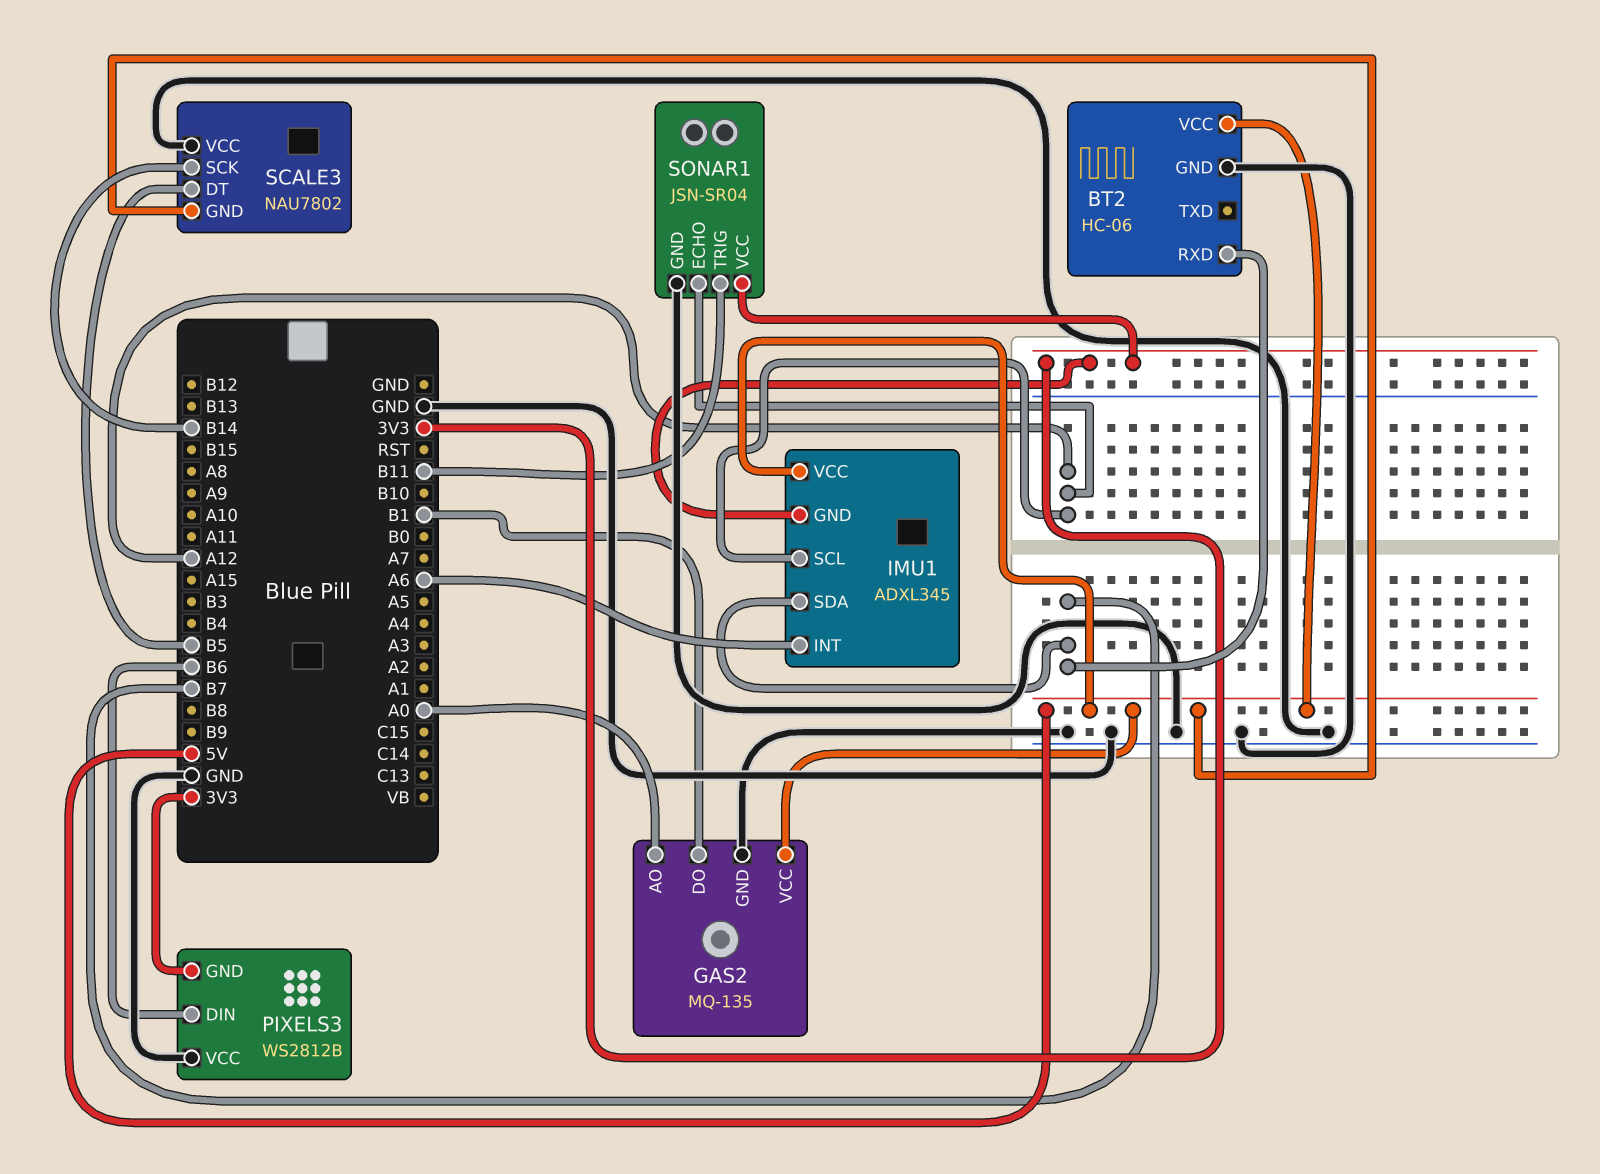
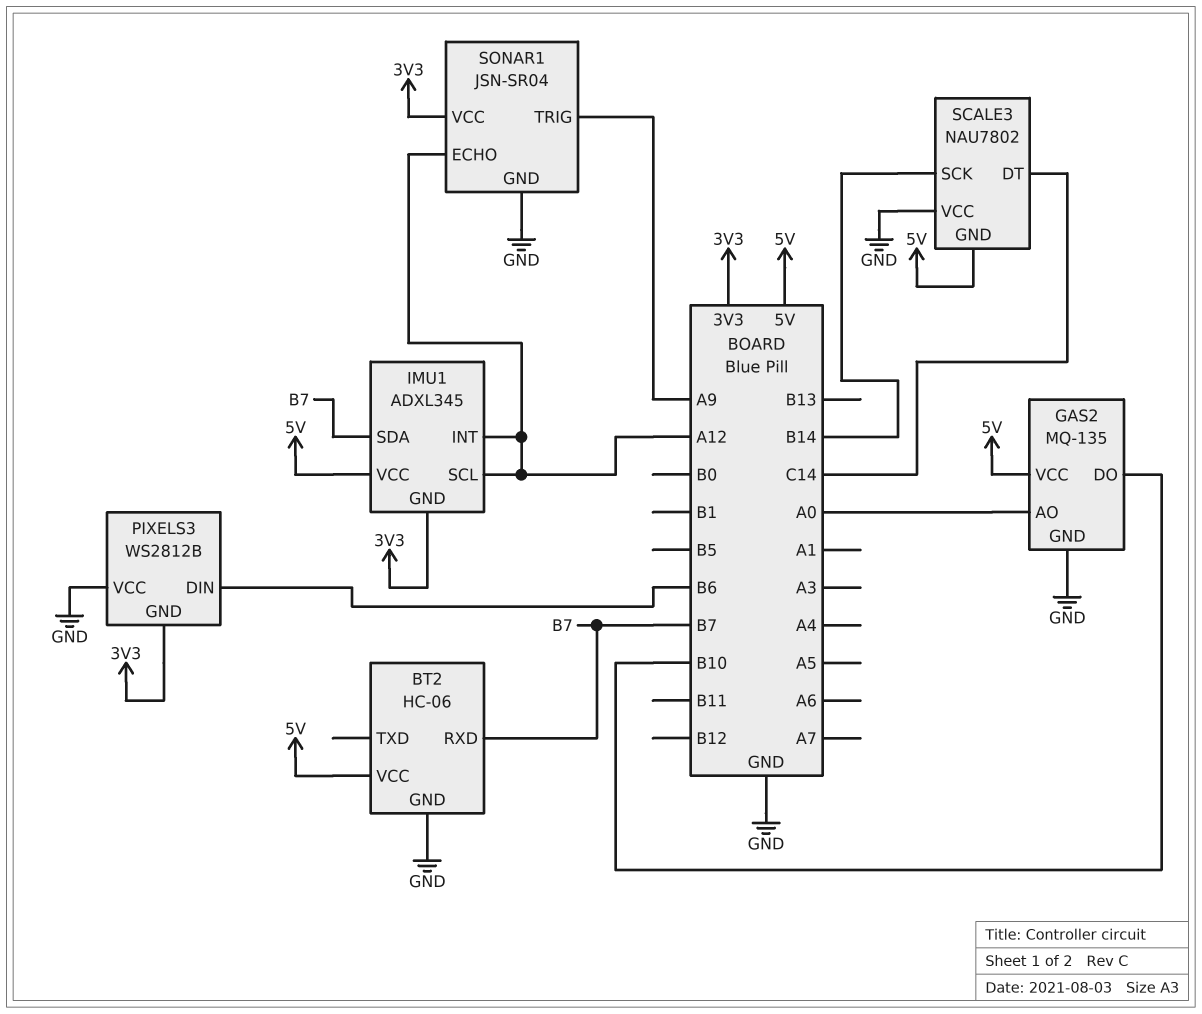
GAS2 pin DO: B1 -> B10
IMU1 pin INT: A6 -> A12
SCALE3 pin DT: B5 -> C14
SONAR1 pin TRIG: B11 -> A9

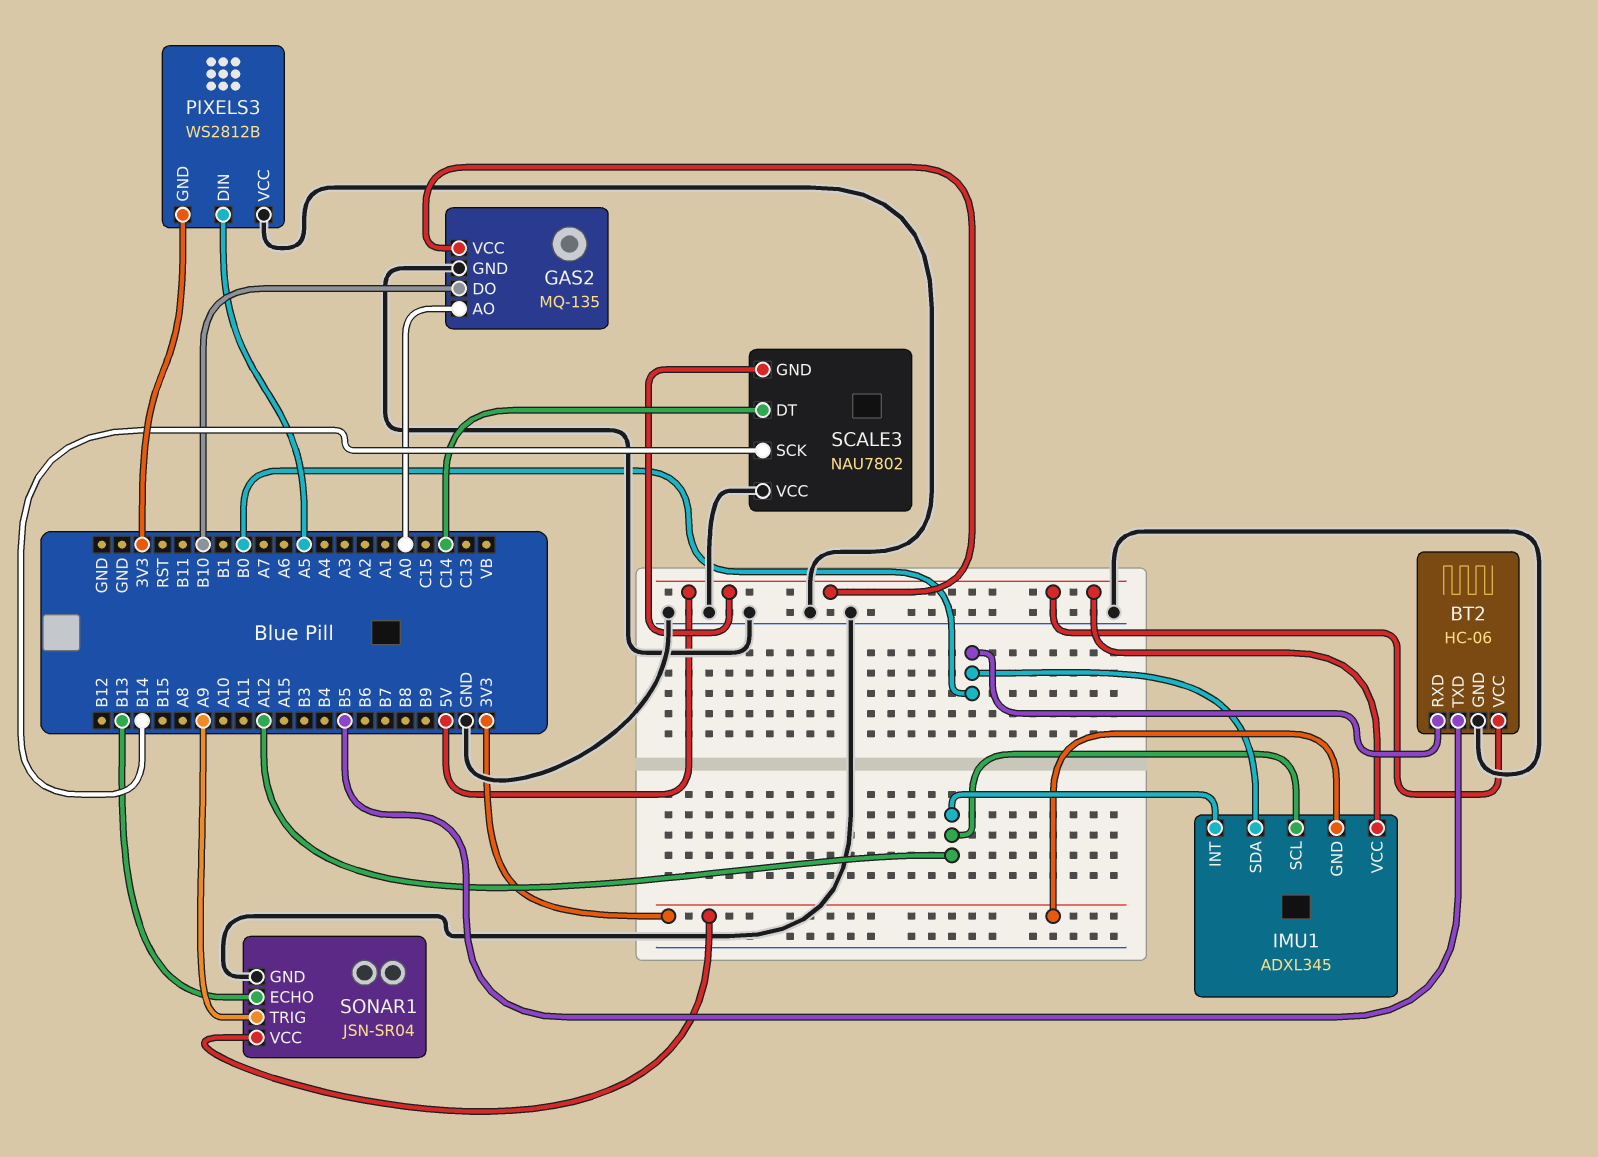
BT2 pin RXD: B7 -> B0
BT2 pin TXD: none -> B5
IMU1 pin SDA: B7 -> B0
PIXELS3 pin DIN: B6 -> A5
SONAR1 pin ECHO: A12 -> B13

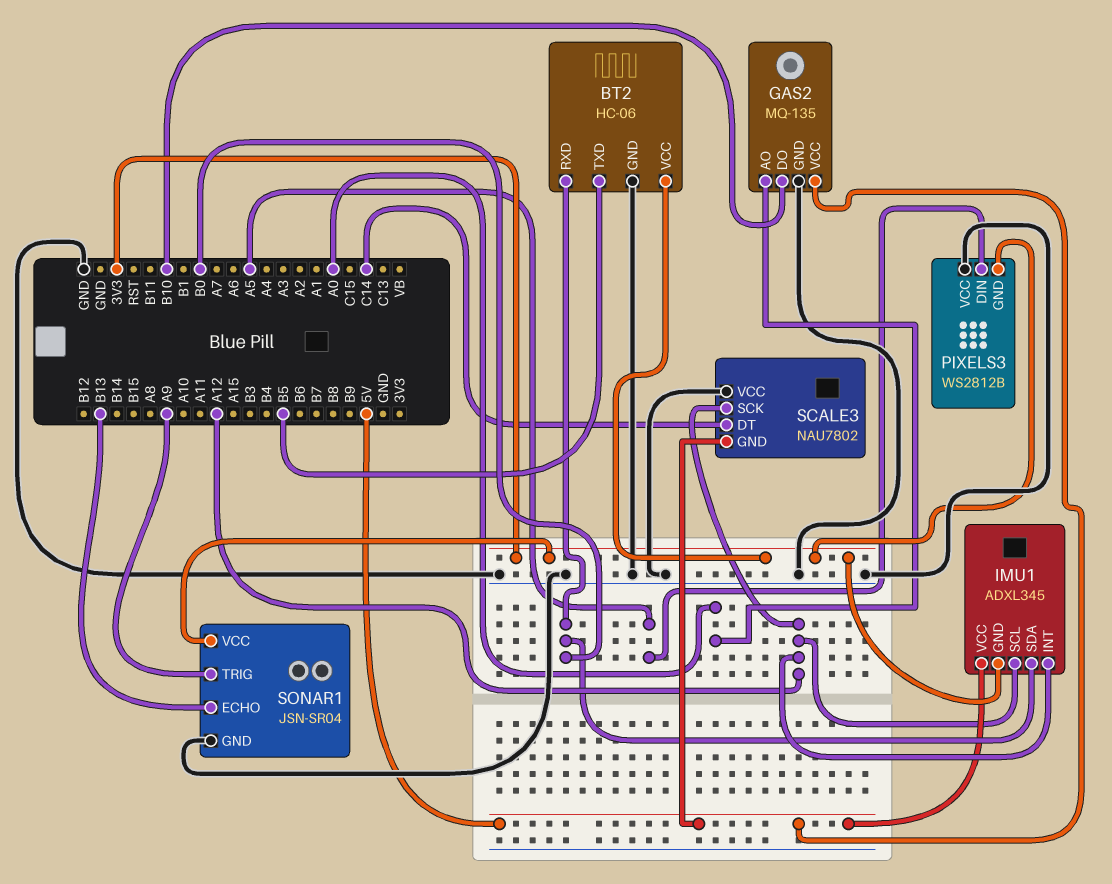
BT2 pin VCC: 5V -> 3V3
SCALE3 pin SCK: B14 -> A12

